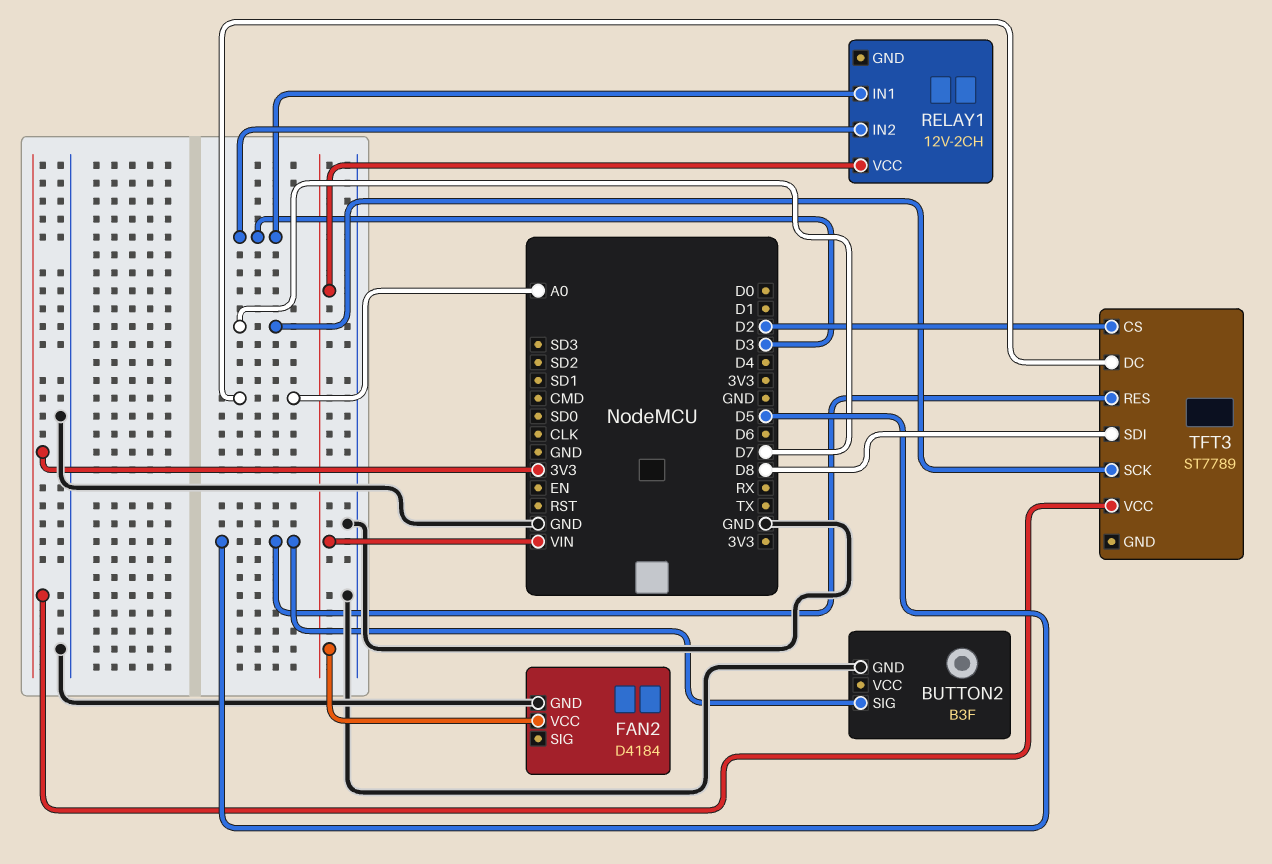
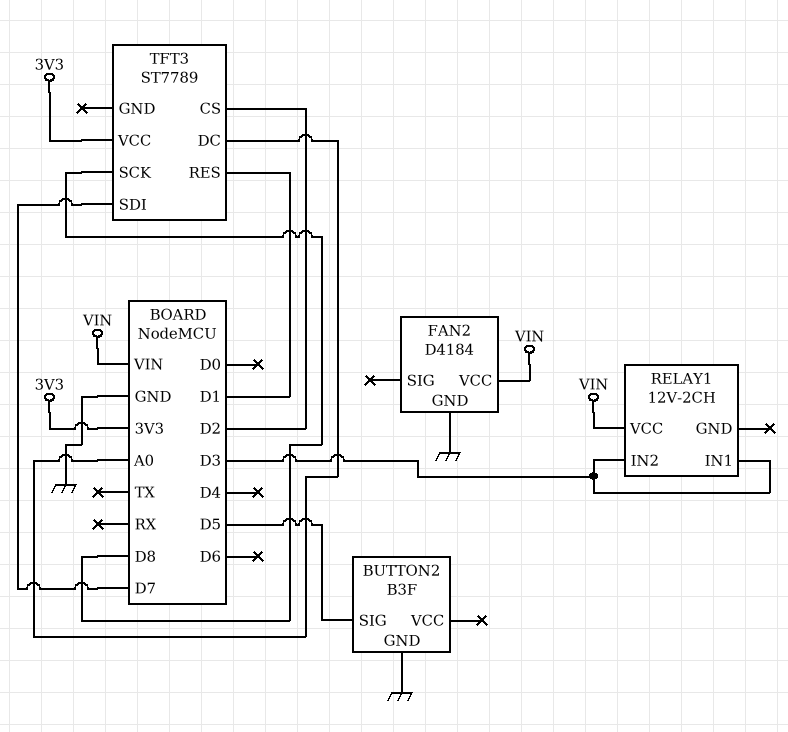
TFT3 pin RES: D5 -> D1
TFT3 pin SCK: D7 -> D8
TFT3 pin SDI: D8 -> D7

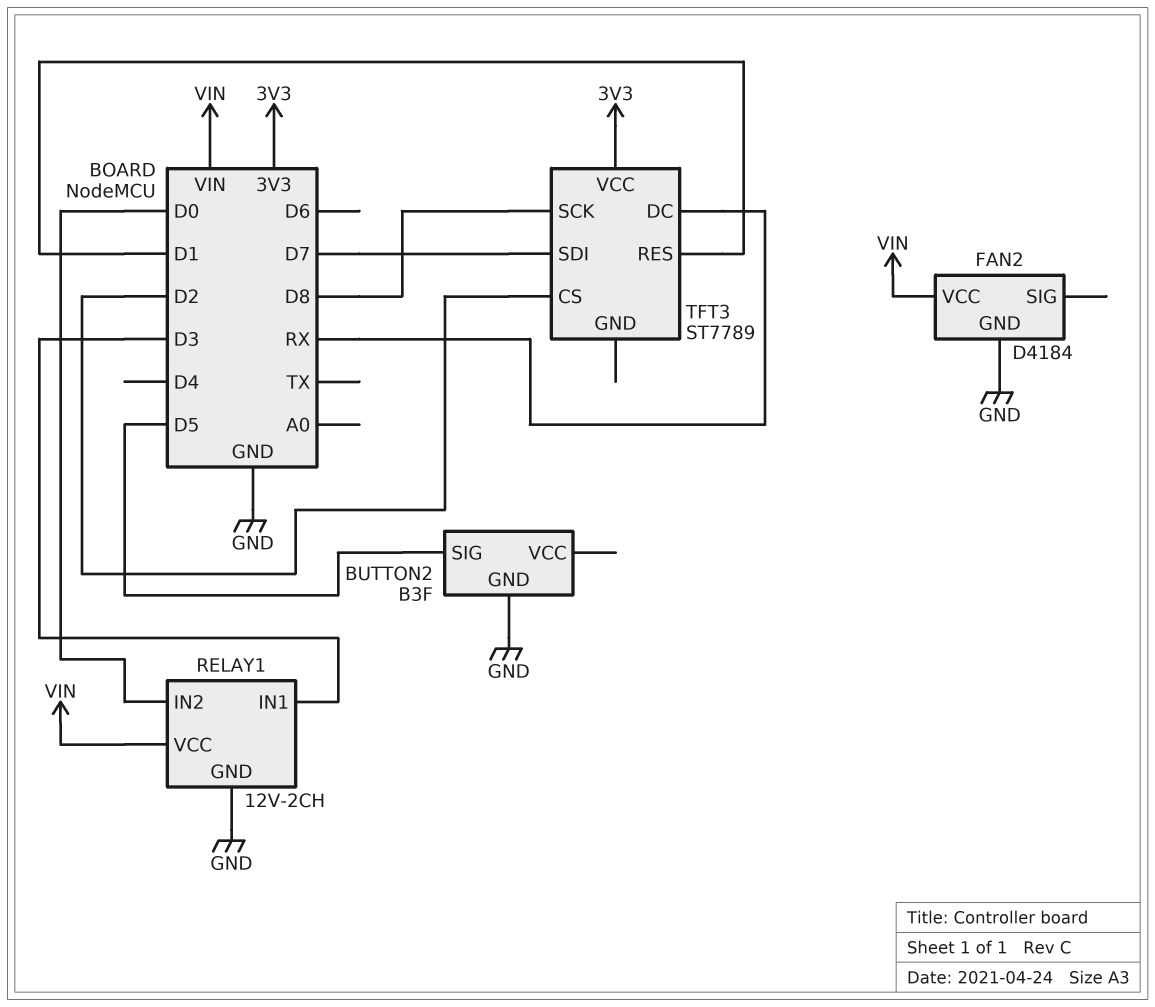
RELAY1 pin GND: none -> GND
RELAY1 pin IN2: D3 -> D0
TFT3 pin DC: A0 -> RX

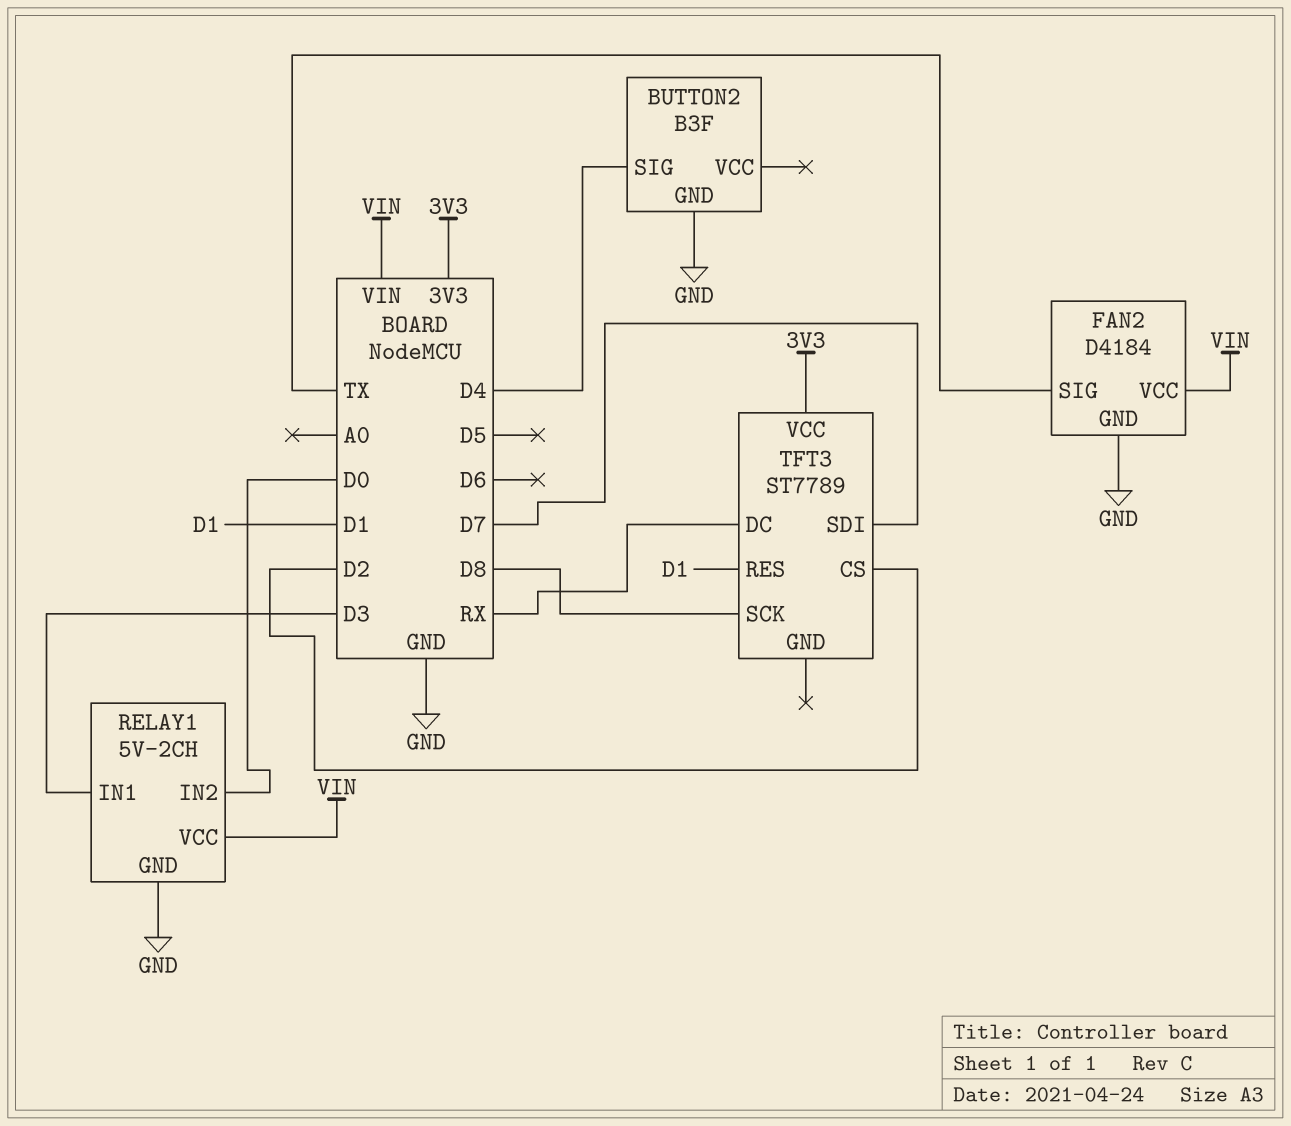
BUTTON2 pin SIG: D5 -> D4
FAN2 pin SIG: none -> TX
RELAY1: 12V-2CH -> 5V-2CH

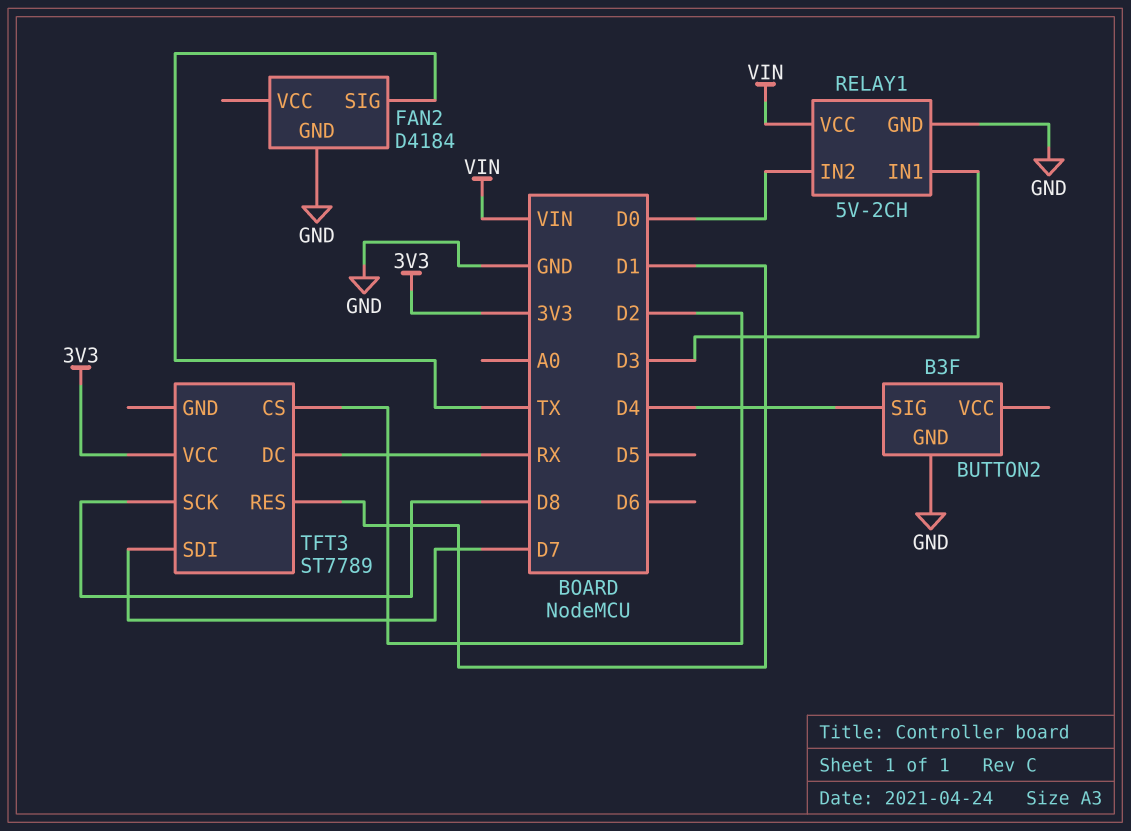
FAN2 pin VCC: VIN -> none

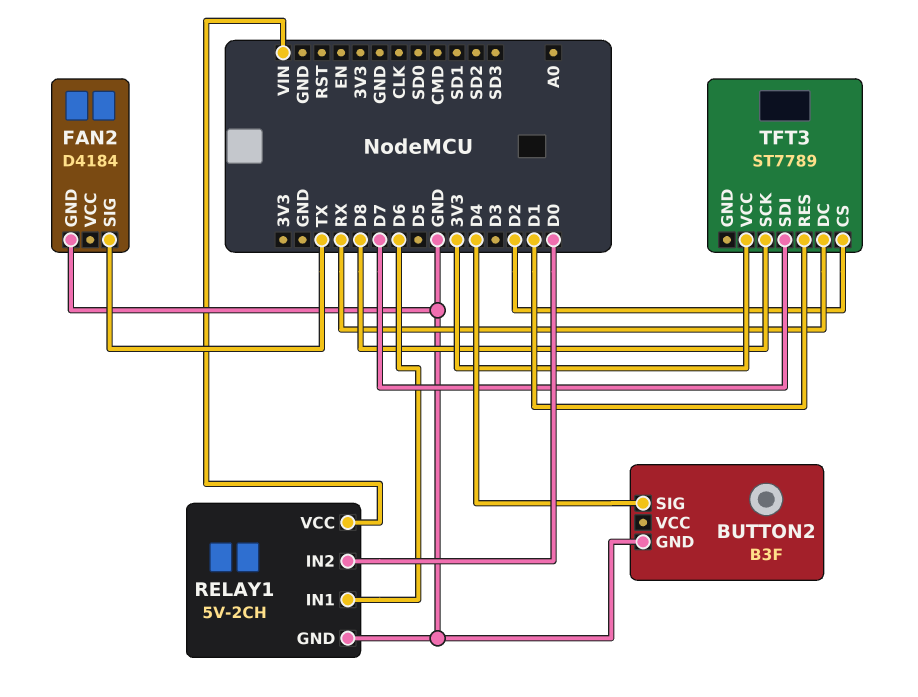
RELAY1 pin IN1: D3 -> D6

